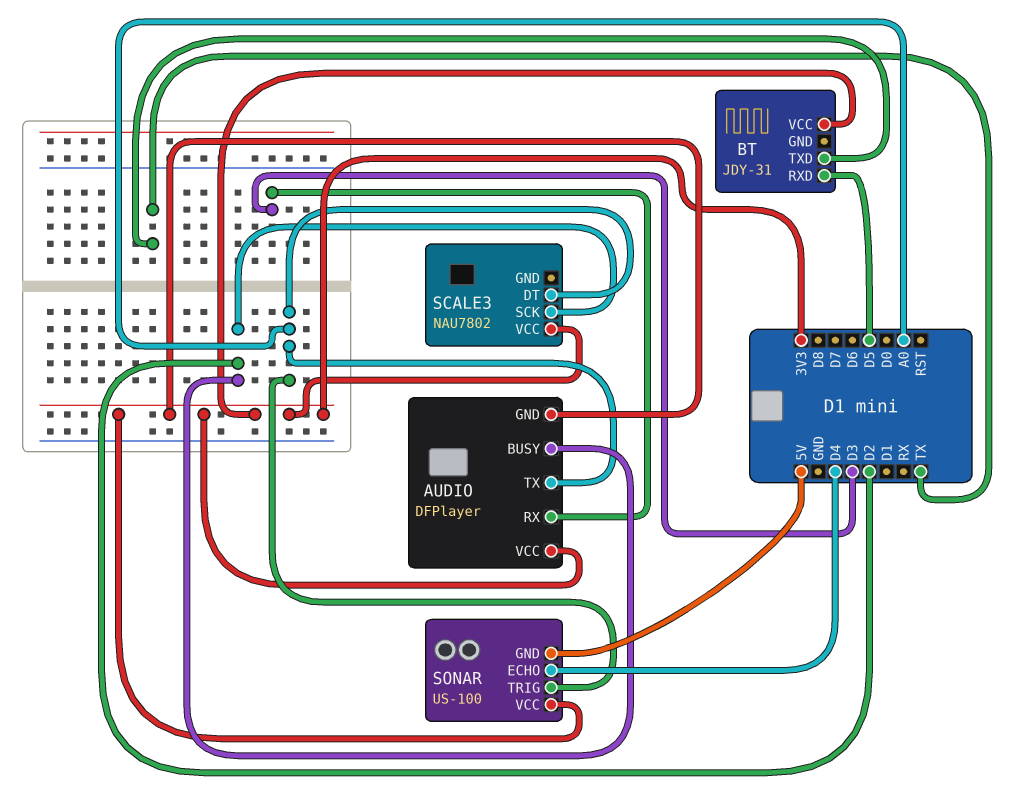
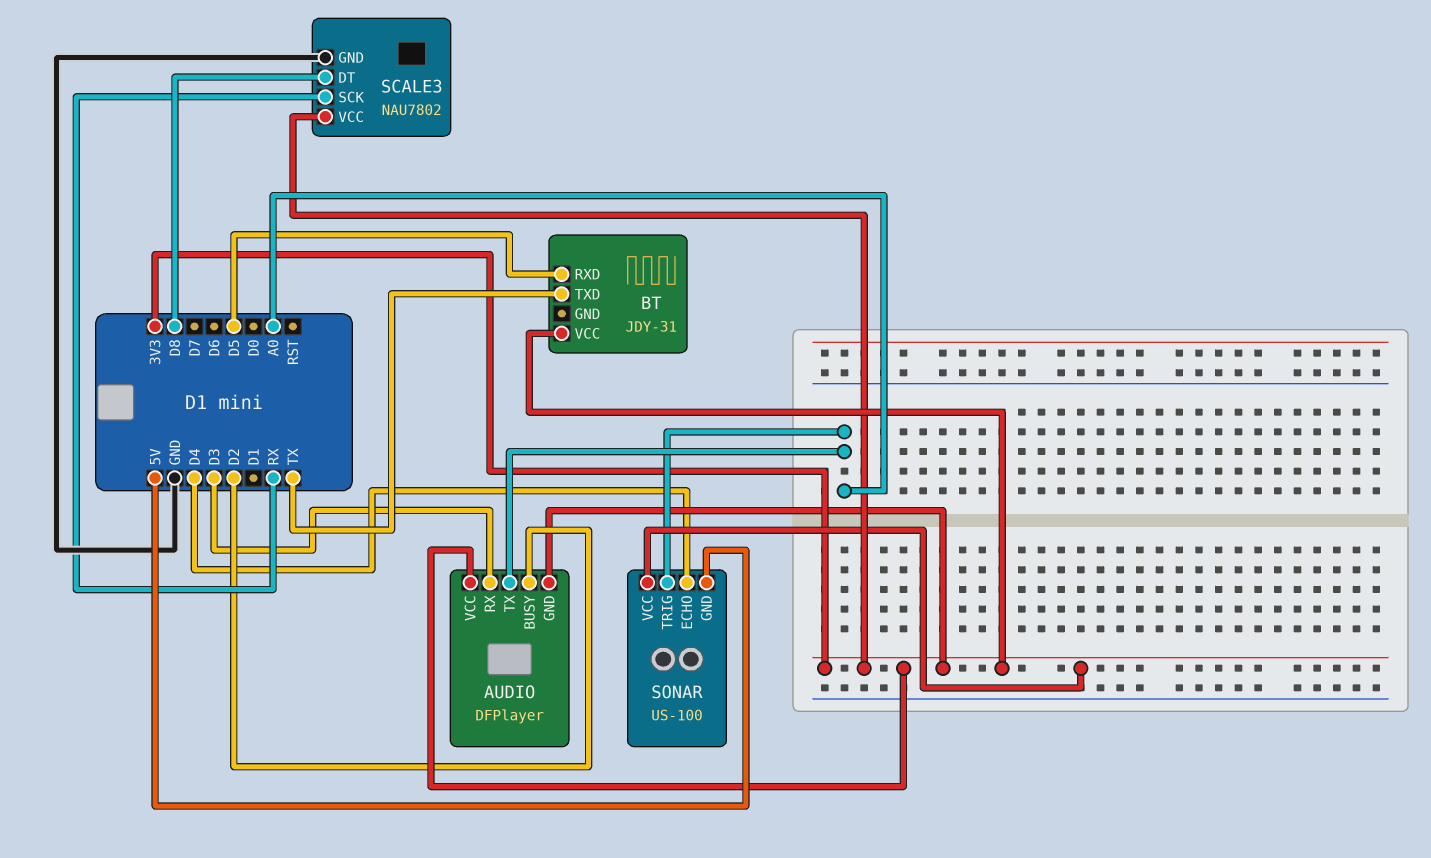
SCALE3 pin DT: A0 -> D8
SCALE3 pin GND: none -> GND
SCALE3 pin SCK: D2 -> RX

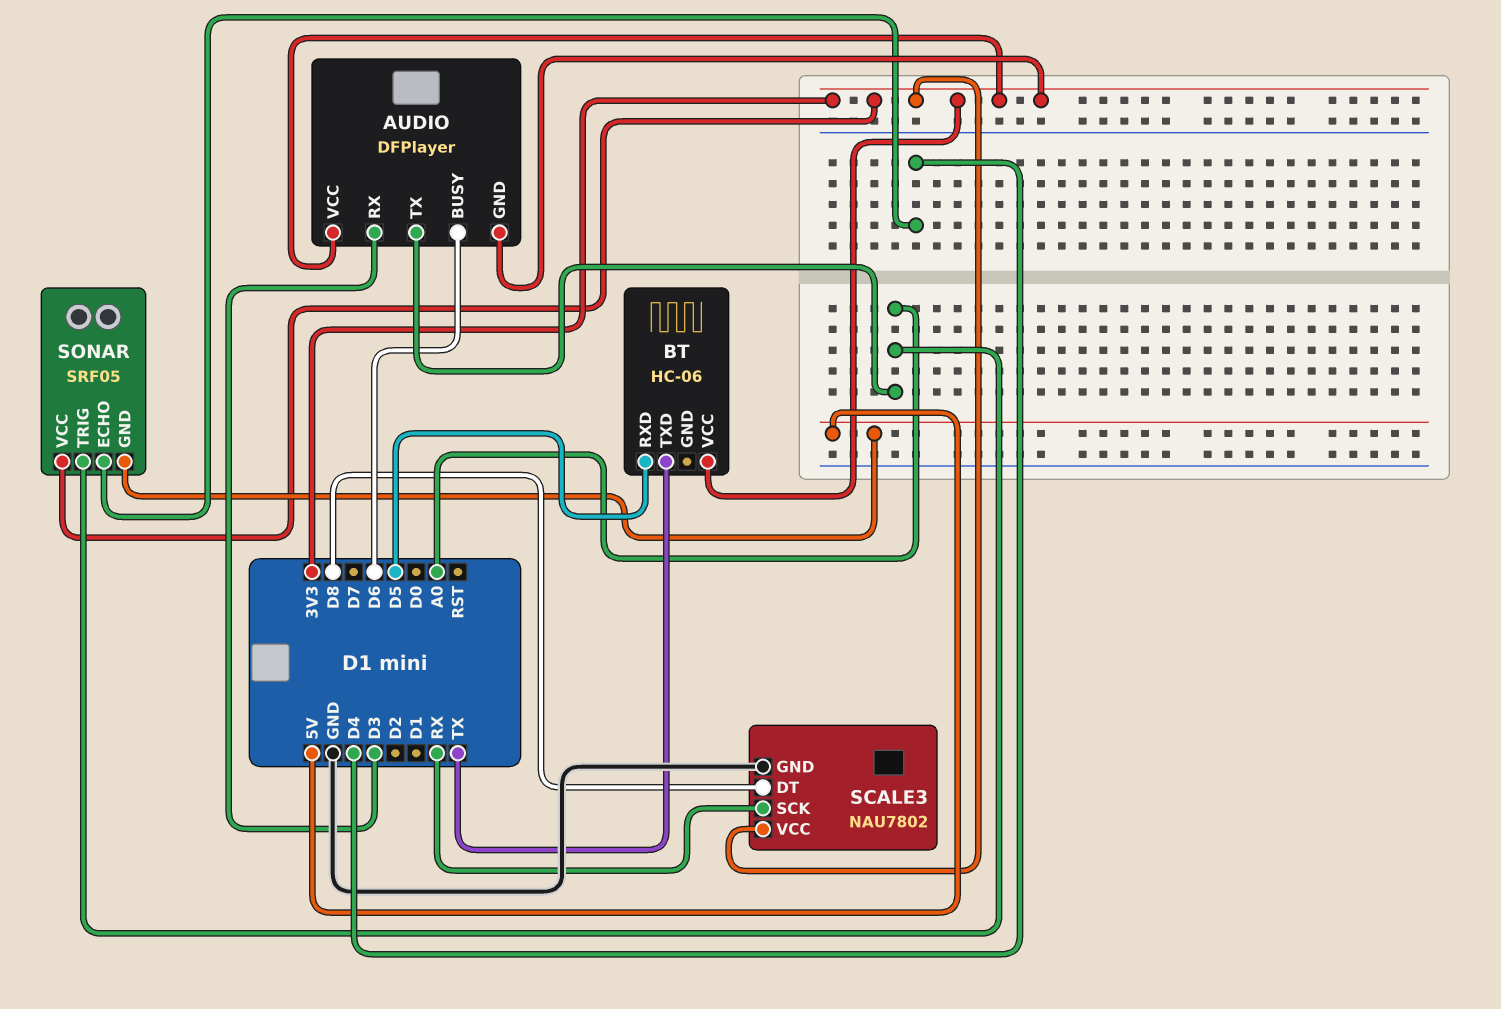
AUDIO pin BUSY: D2 -> D6
BT: JDY-31 -> HC-06
SONAR: US-100 -> SRF05

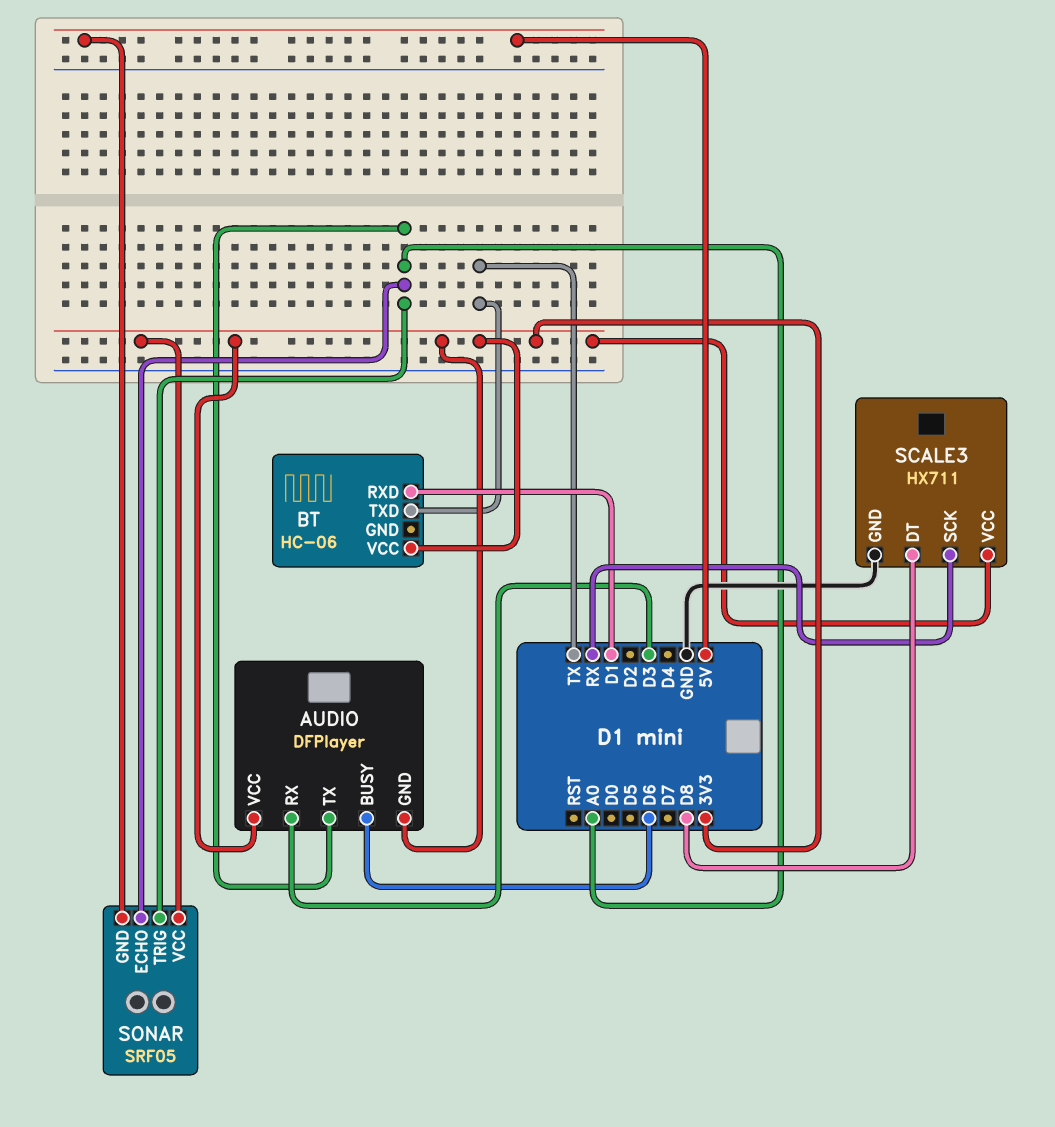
BT pin RXD: D5 -> D1
SCALE3: NAU7802 -> HX711
SONAR pin ECHO: D4 -> A0

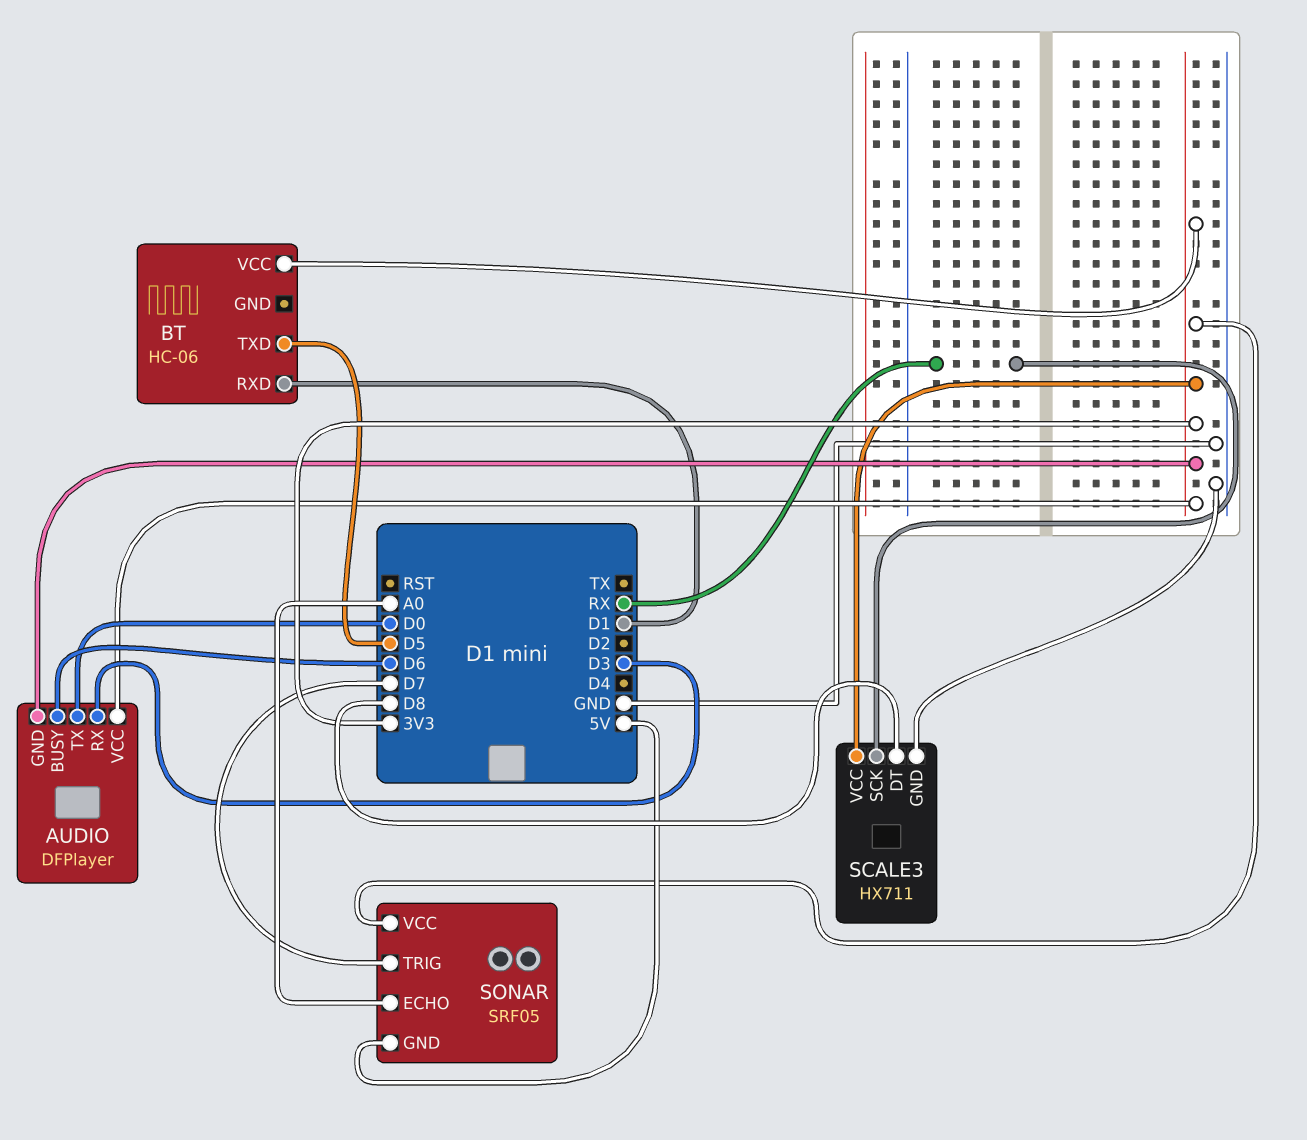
AUDIO pin TX: A0 -> D0
BT pin TXD: TX -> D5
SONAR pin TRIG: A0 -> D7

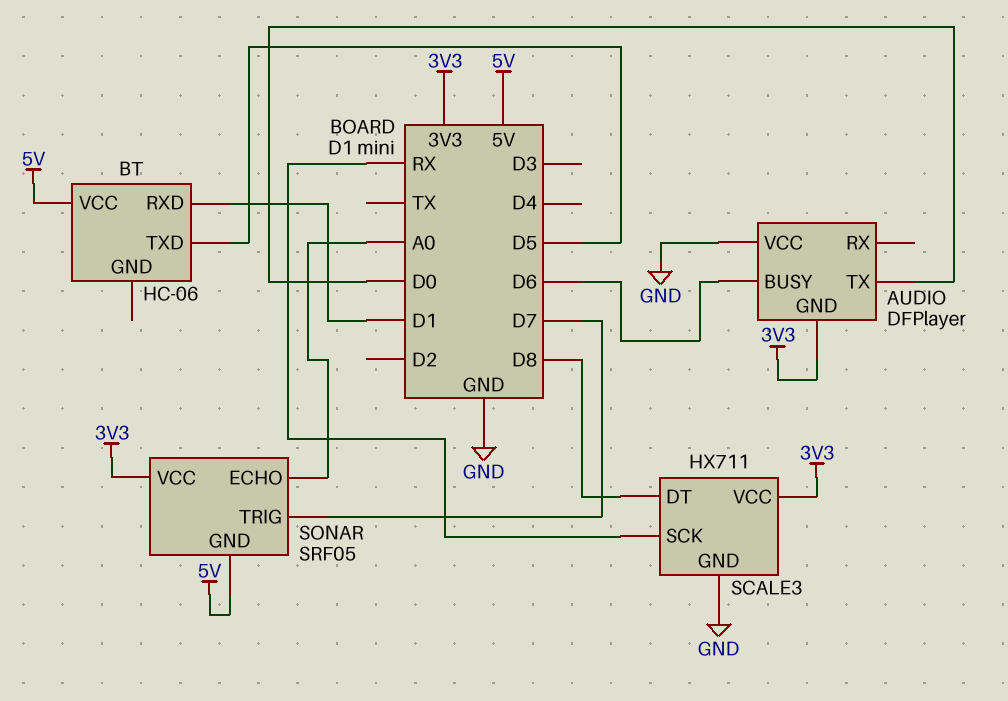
AUDIO pin RX: D3 -> none
AUDIO pin VCC: 3V3 -> GND
BT pin VCC: 3V3 -> 5V

